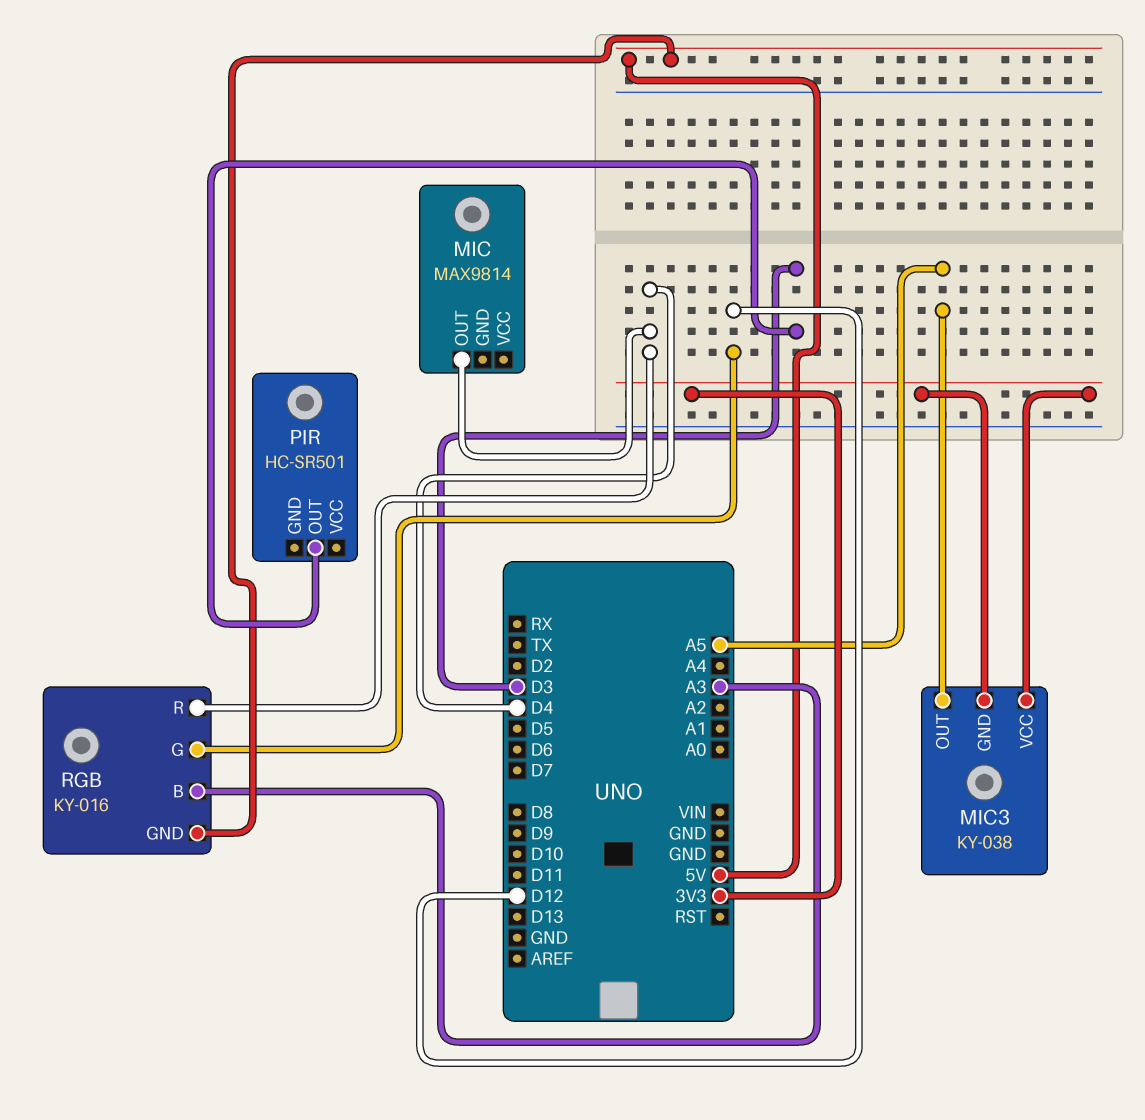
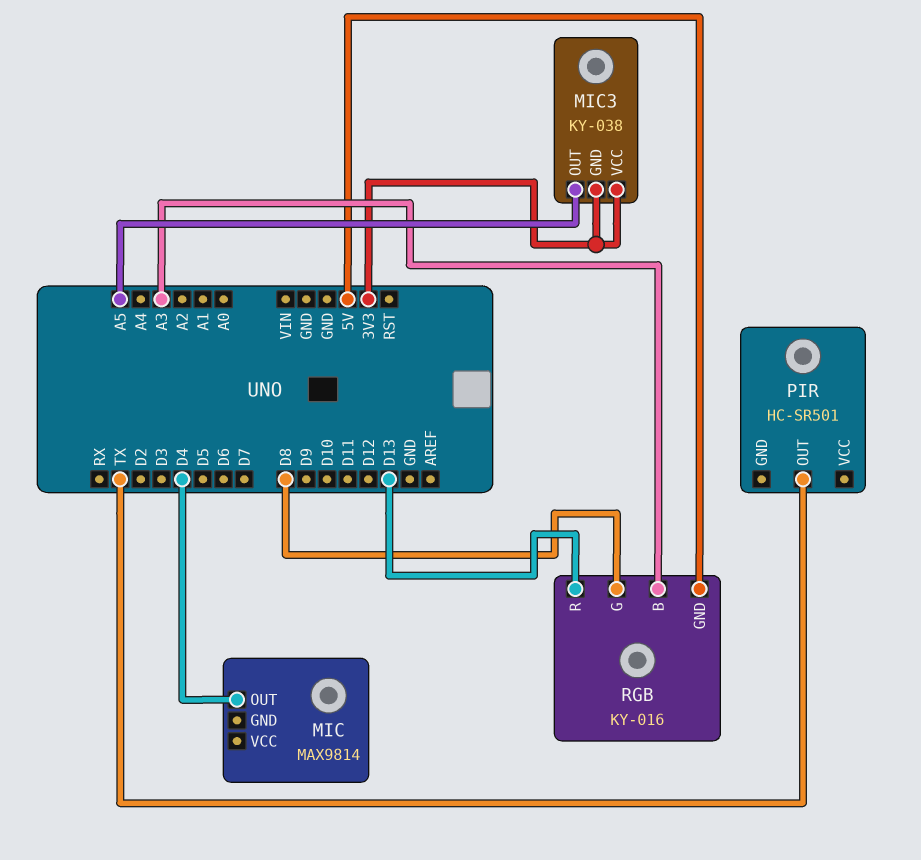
PIR pin OUT: D3 -> TX
RGB pin G: D12 -> D8
RGB pin R: D4 -> D13

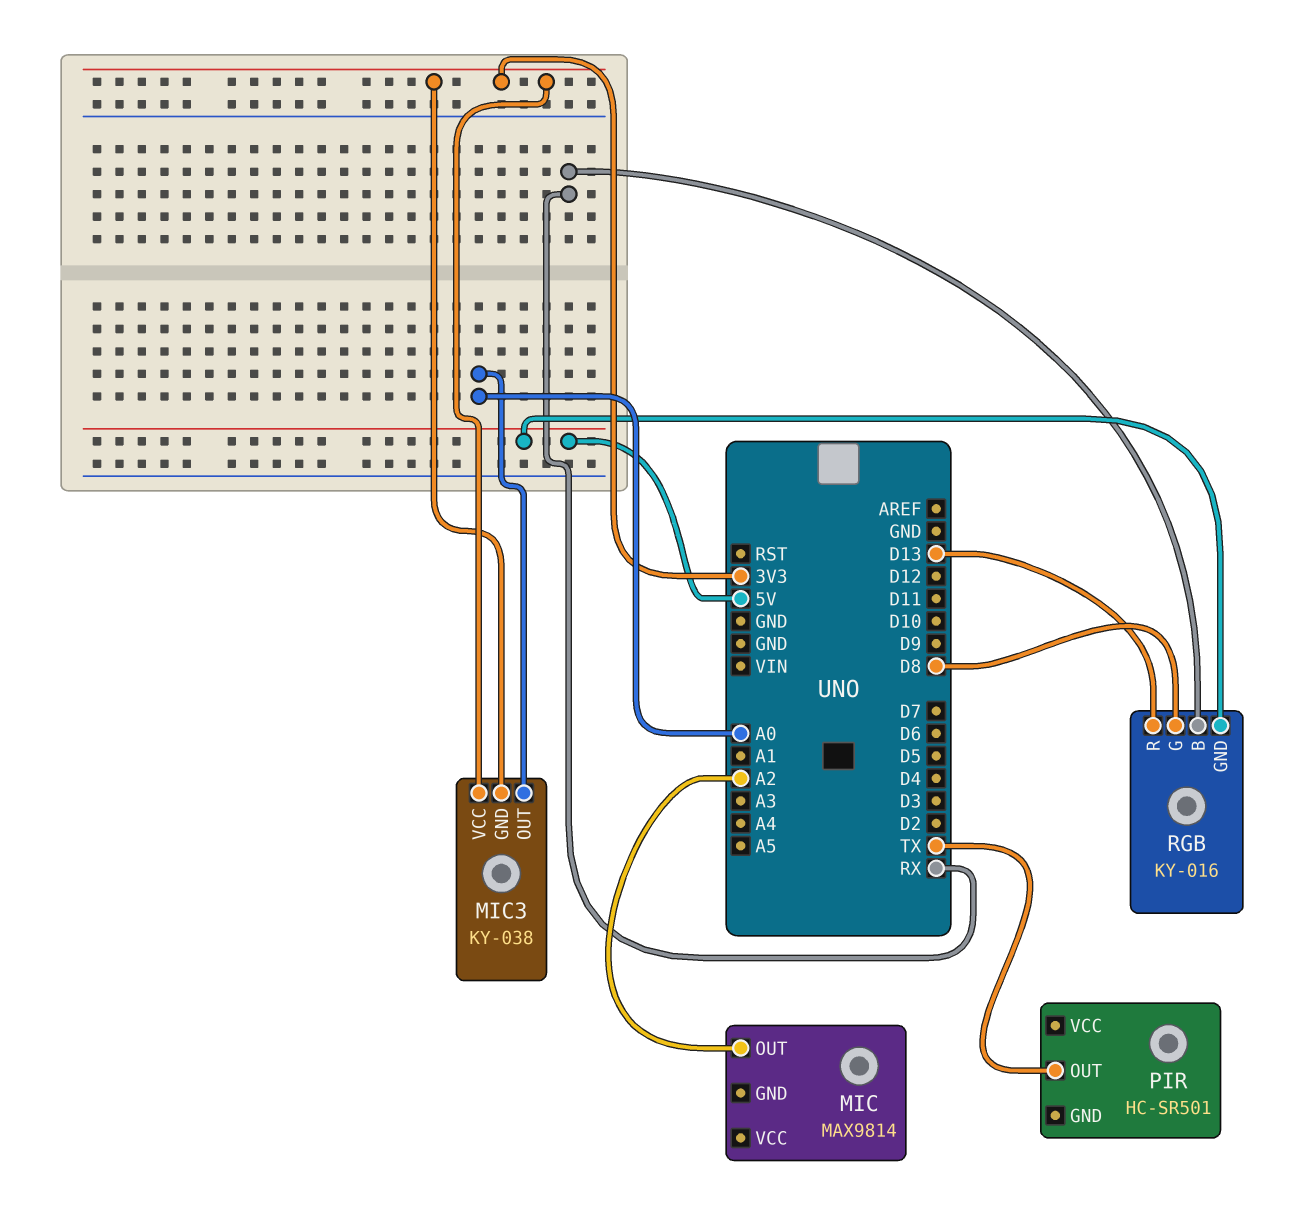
MIC pin OUT: D4 -> A2
MIC3 pin OUT: A5 -> A0
RGB pin B: A3 -> RX

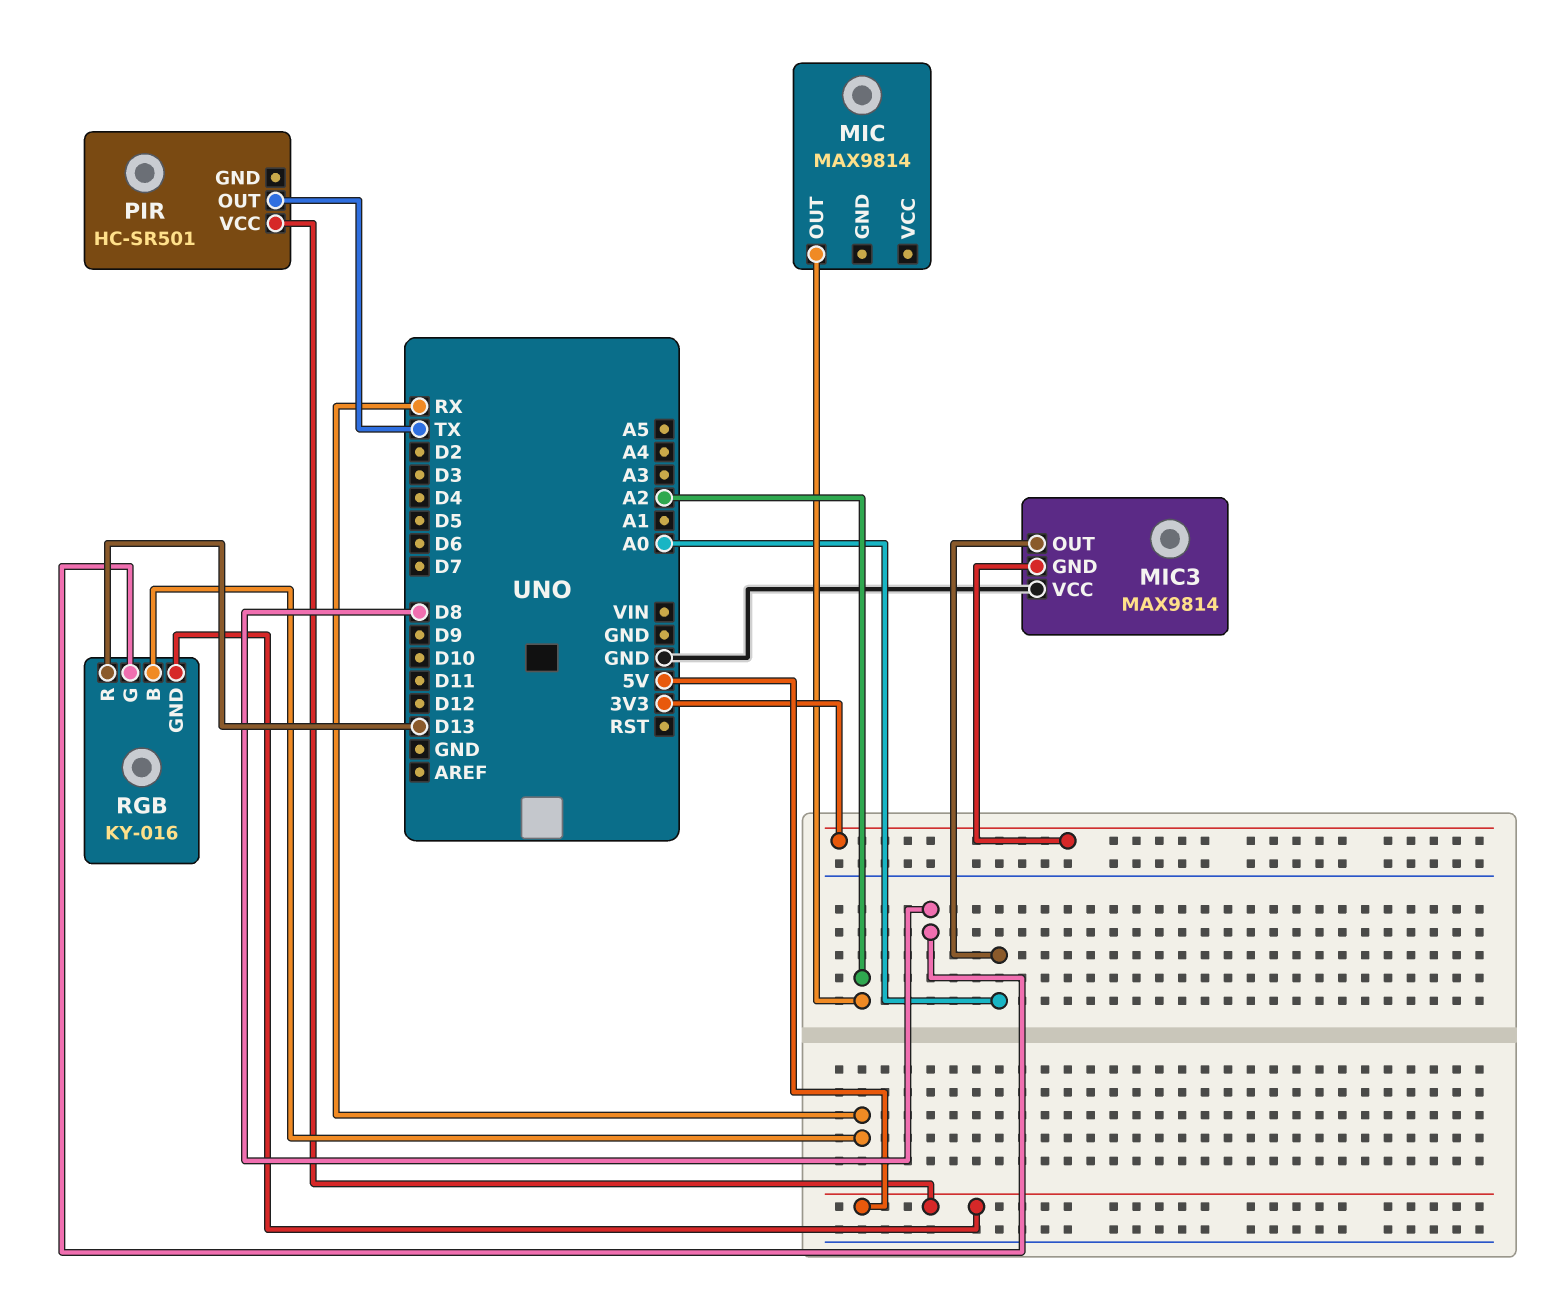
MIC3: KY-038 -> MAX9814
MIC3 pin VCC: 3V3 -> GND
PIR pin VCC: none -> 5V

